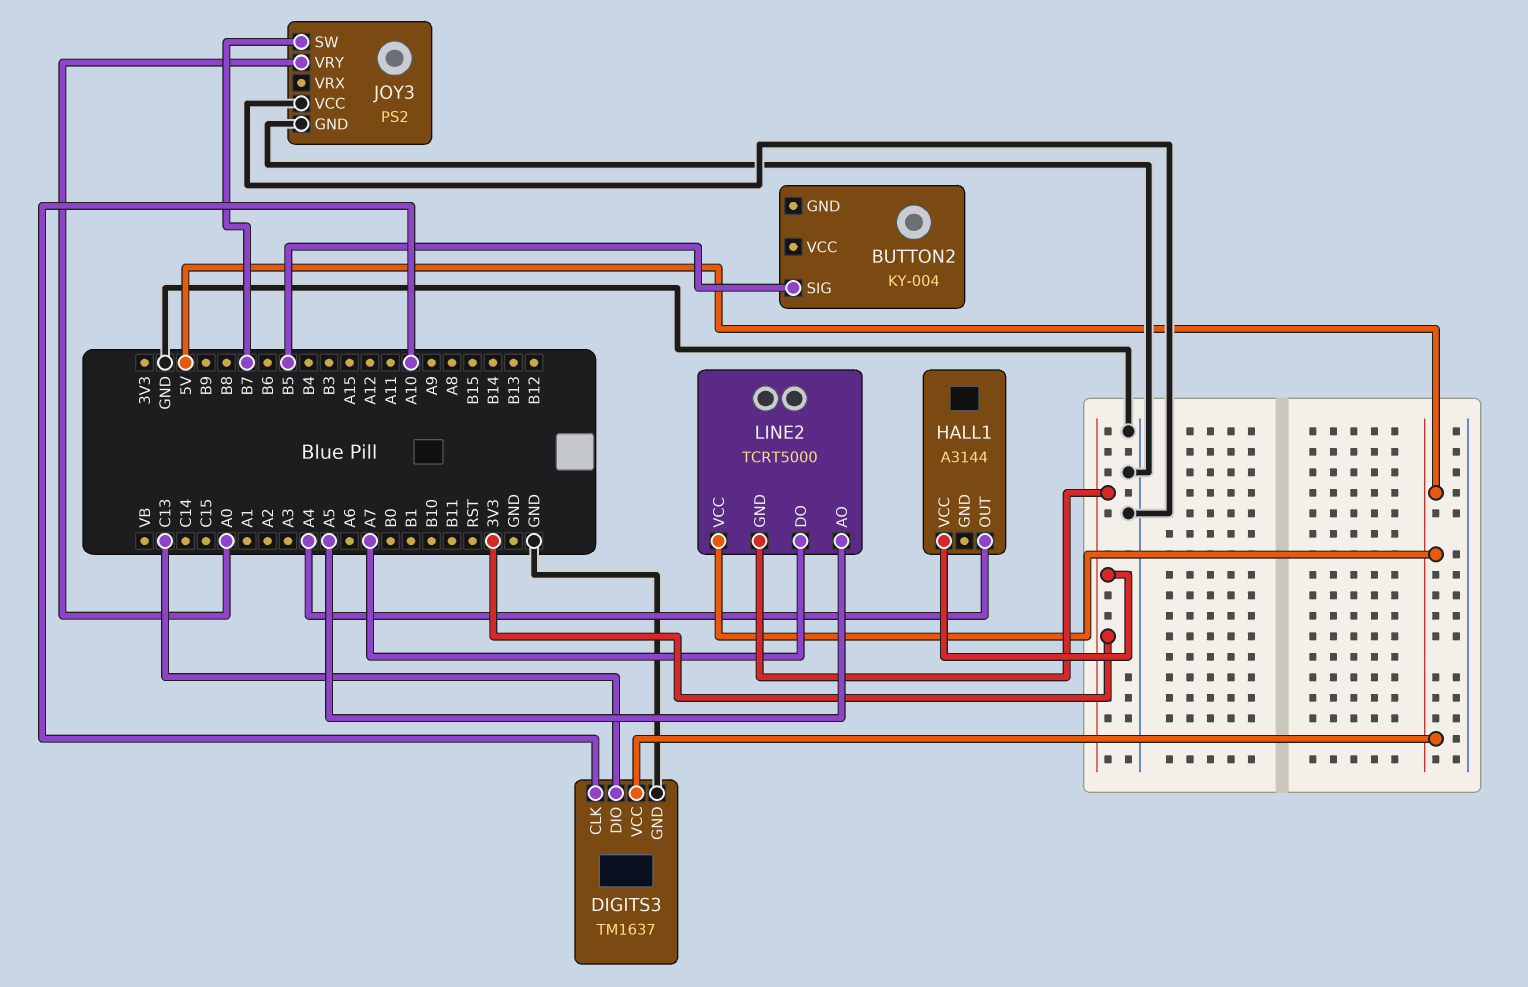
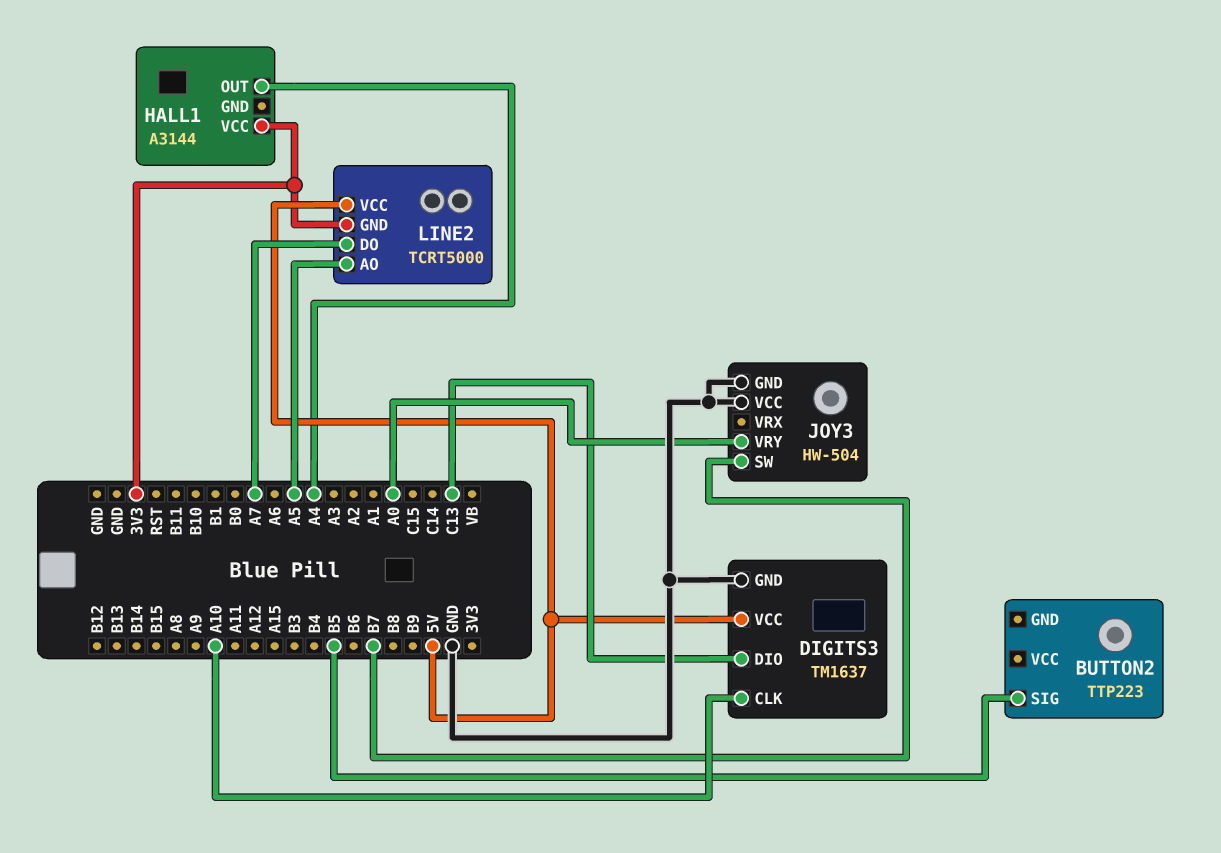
BUTTON2: KY-004 -> TTP223
JOY3: PS2 -> HW-504

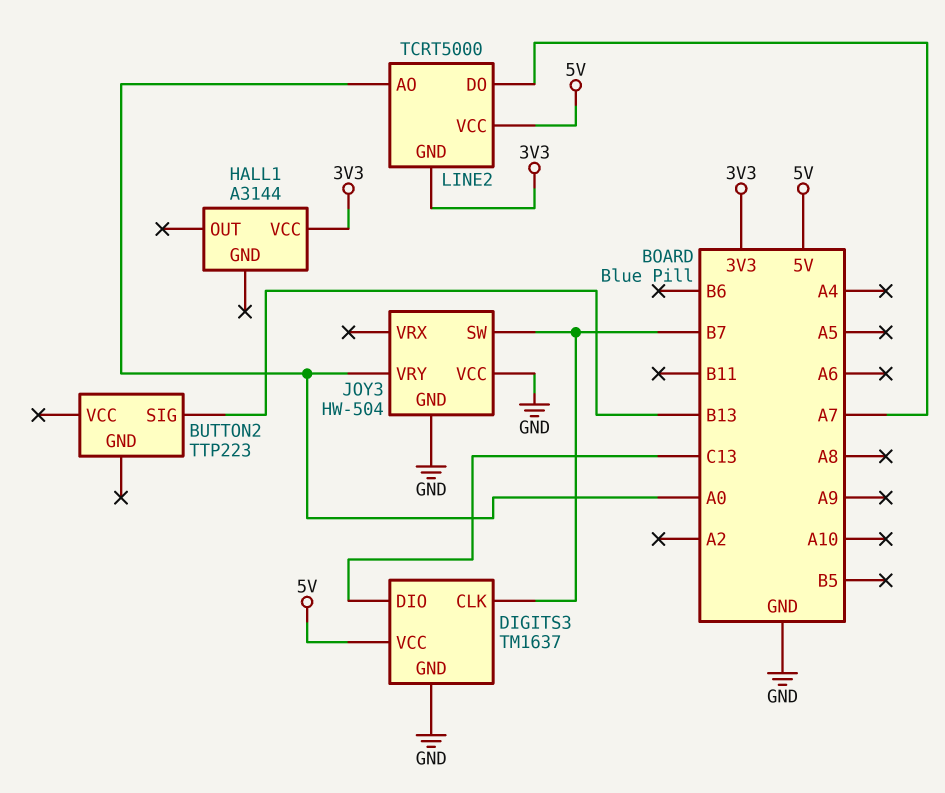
BUTTON2 pin SIG: B5 -> B13
DIGITS3 pin CLK: A10 -> B7
HALL1 pin OUT: A4 -> none
LINE2 pin AO: A5 -> A0

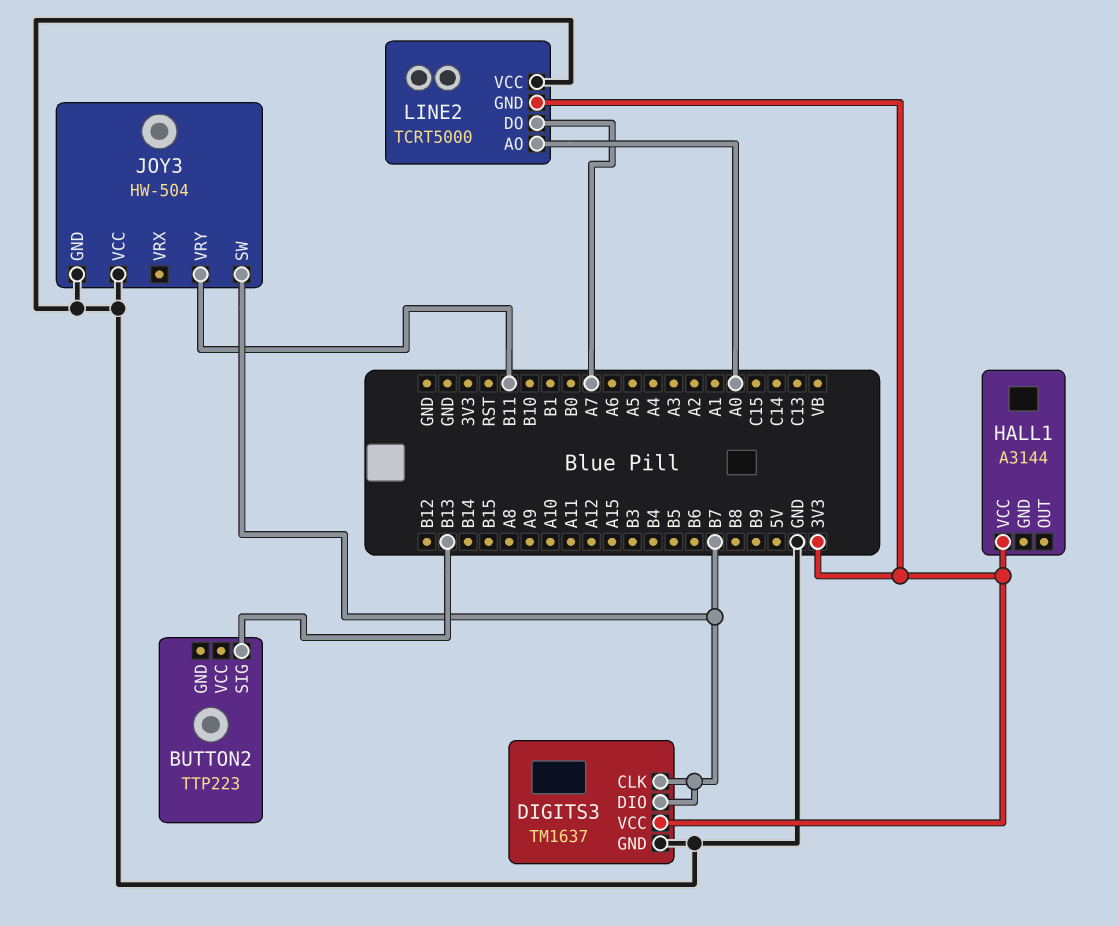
DIGITS3 pin DIO: C13 -> B7
DIGITS3 pin VCC: 5V -> 3V3
JOY3 pin VRY: A0 -> B11
LINE2 pin VCC: 5V -> GND

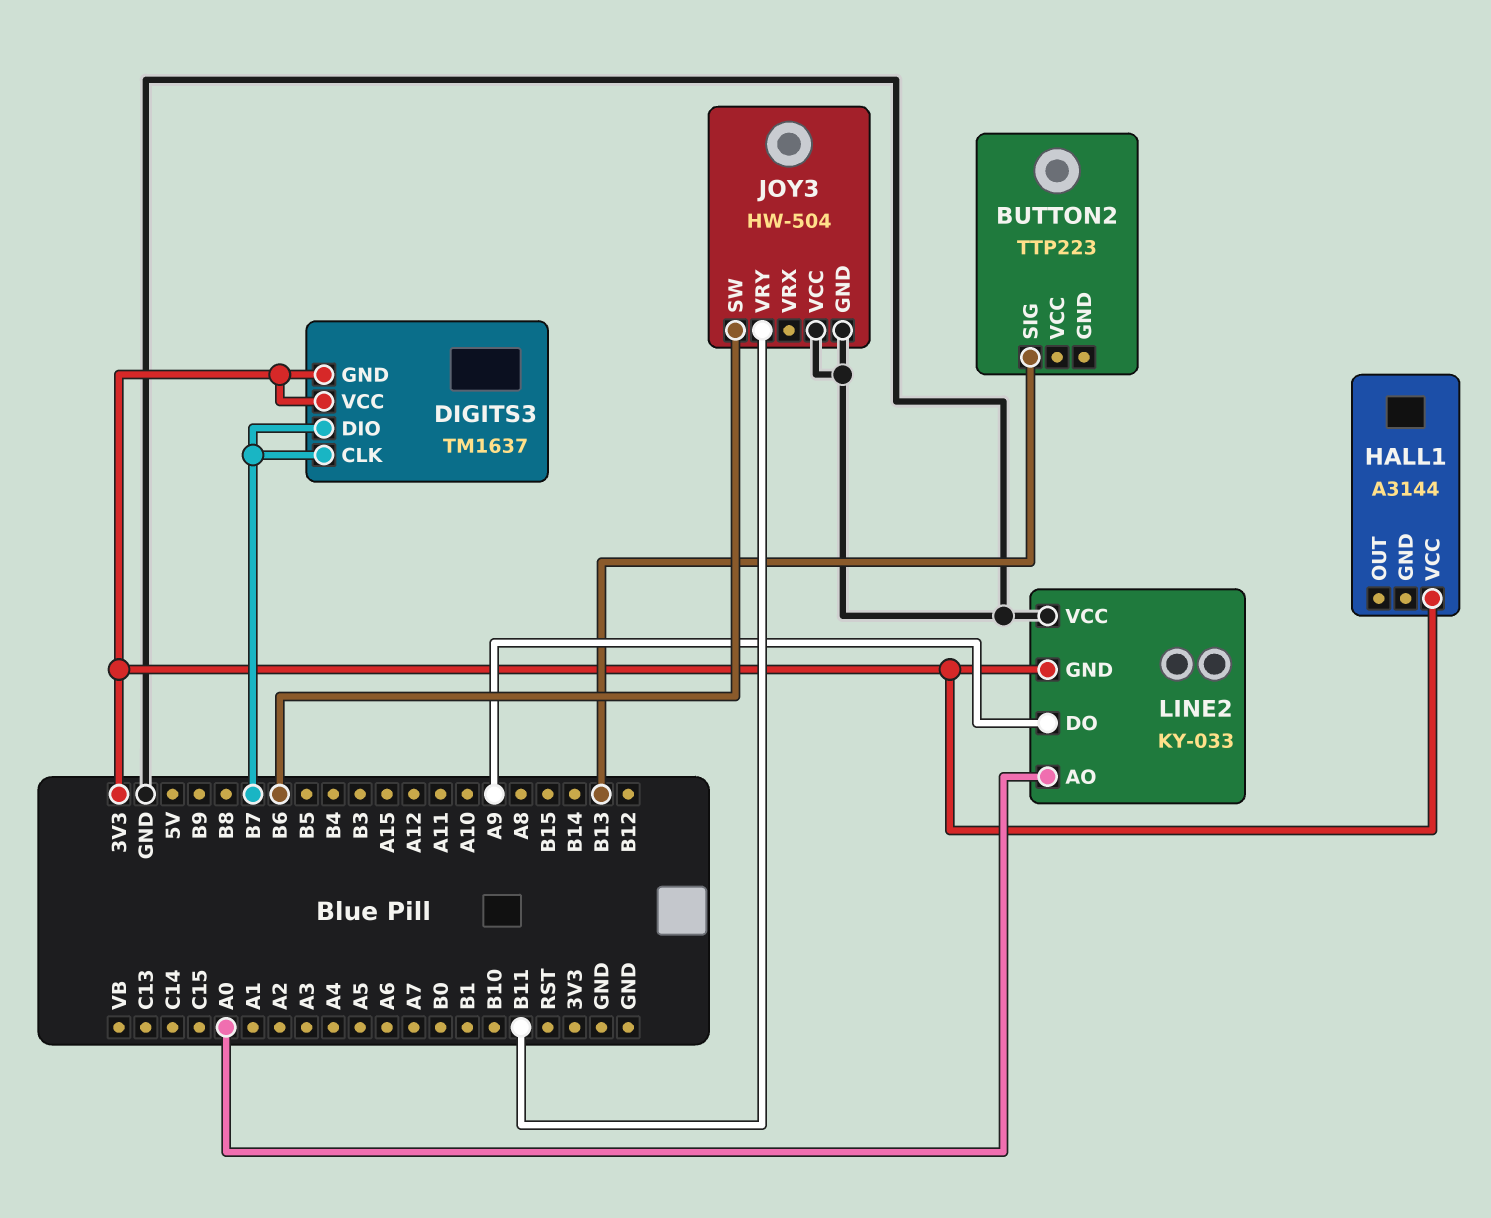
DIGITS3 pin GND: GND -> 3V3
JOY3 pin SW: B7 -> B6
LINE2: TCRT5000 -> KY-033
LINE2 pin DO: A7 -> A9

